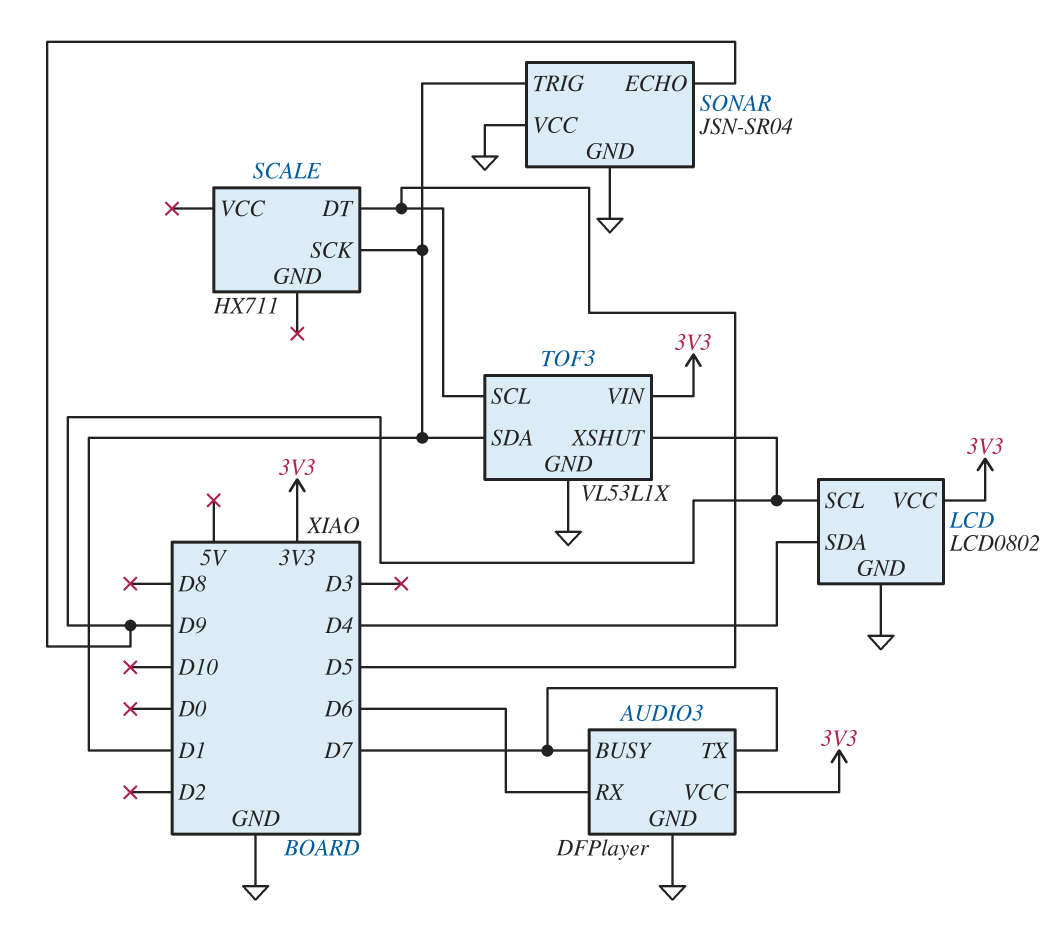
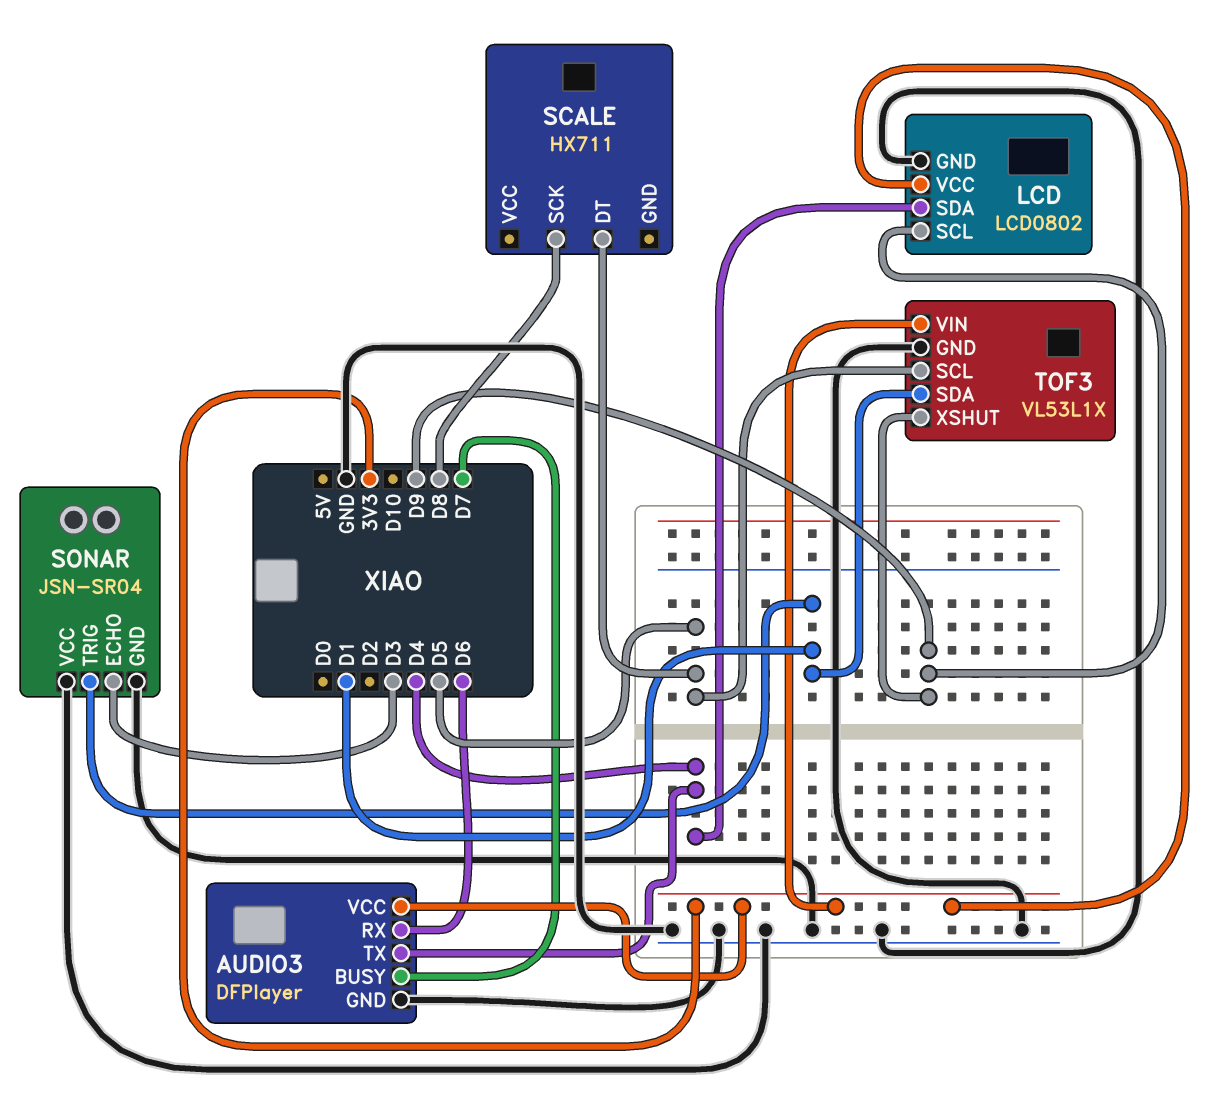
AUDIO3 pin TX: D7 -> D4
SCALE pin SCK: D1 -> D8
SONAR pin ECHO: D9 -> D3

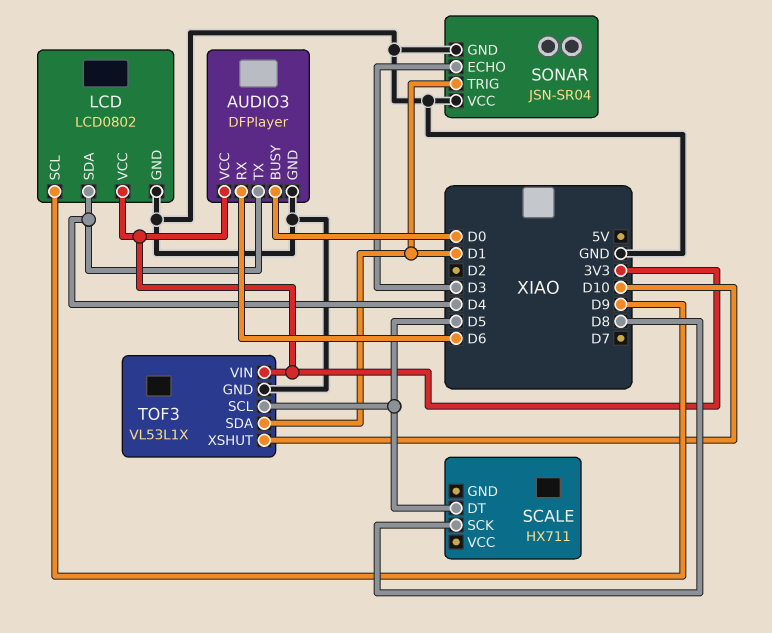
AUDIO3 pin BUSY: D7 -> D0
TOF3 pin XSHUT: D9 -> D10

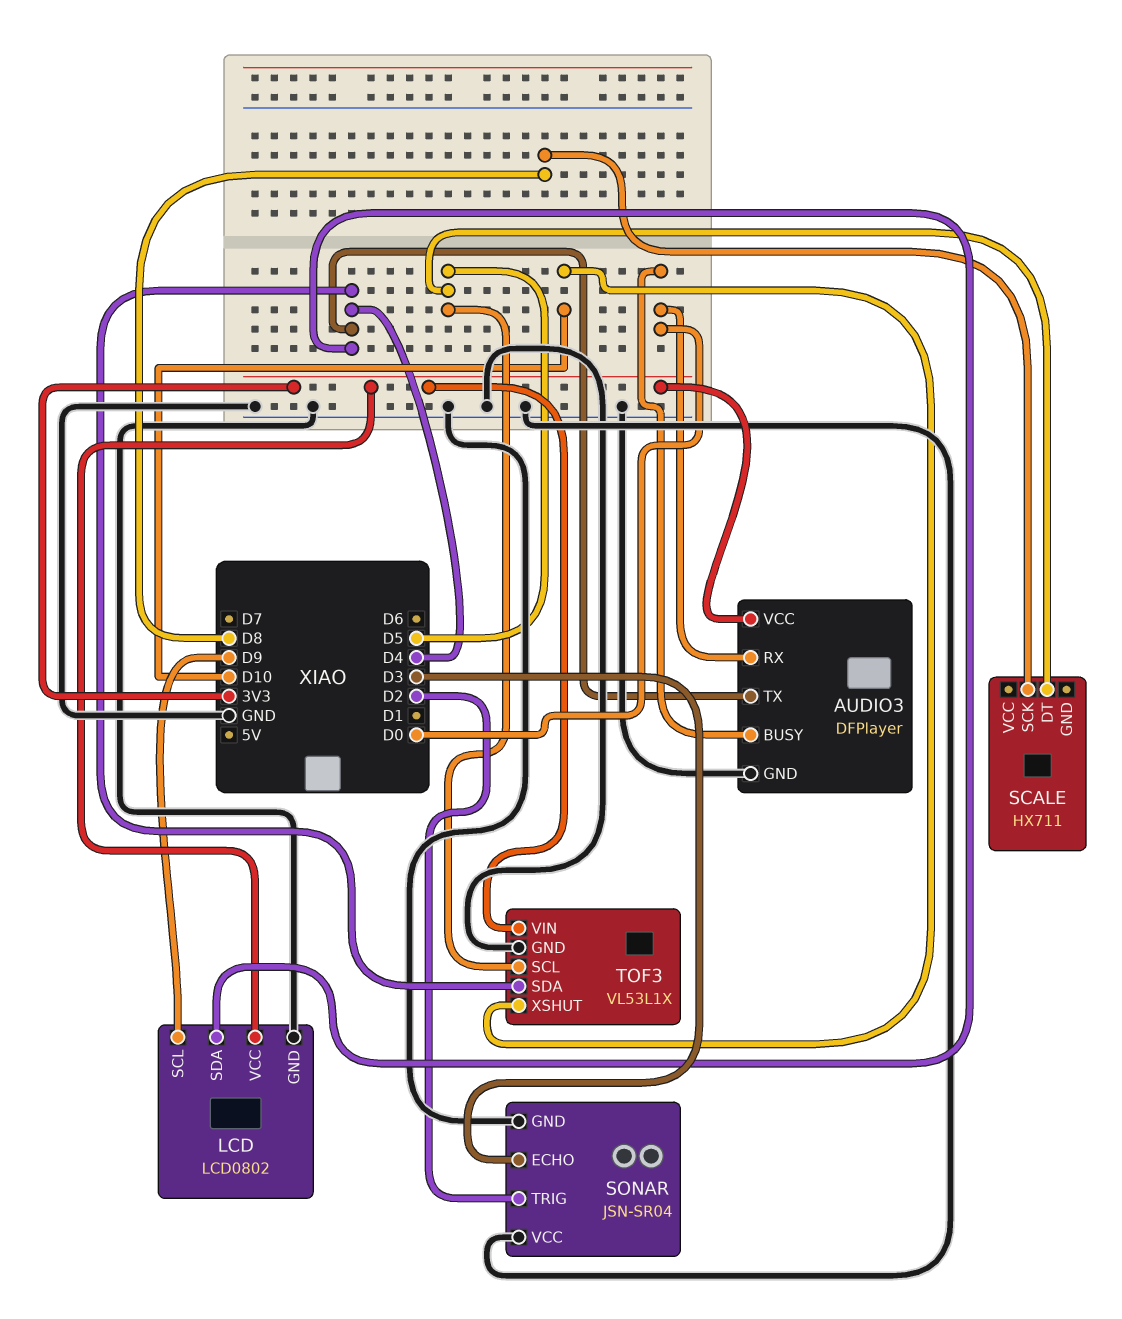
AUDIO3 pin RX: D6 -> D0
SONAR pin TRIG: D1 -> D2
TOF3 pin SDA: D1 -> D4

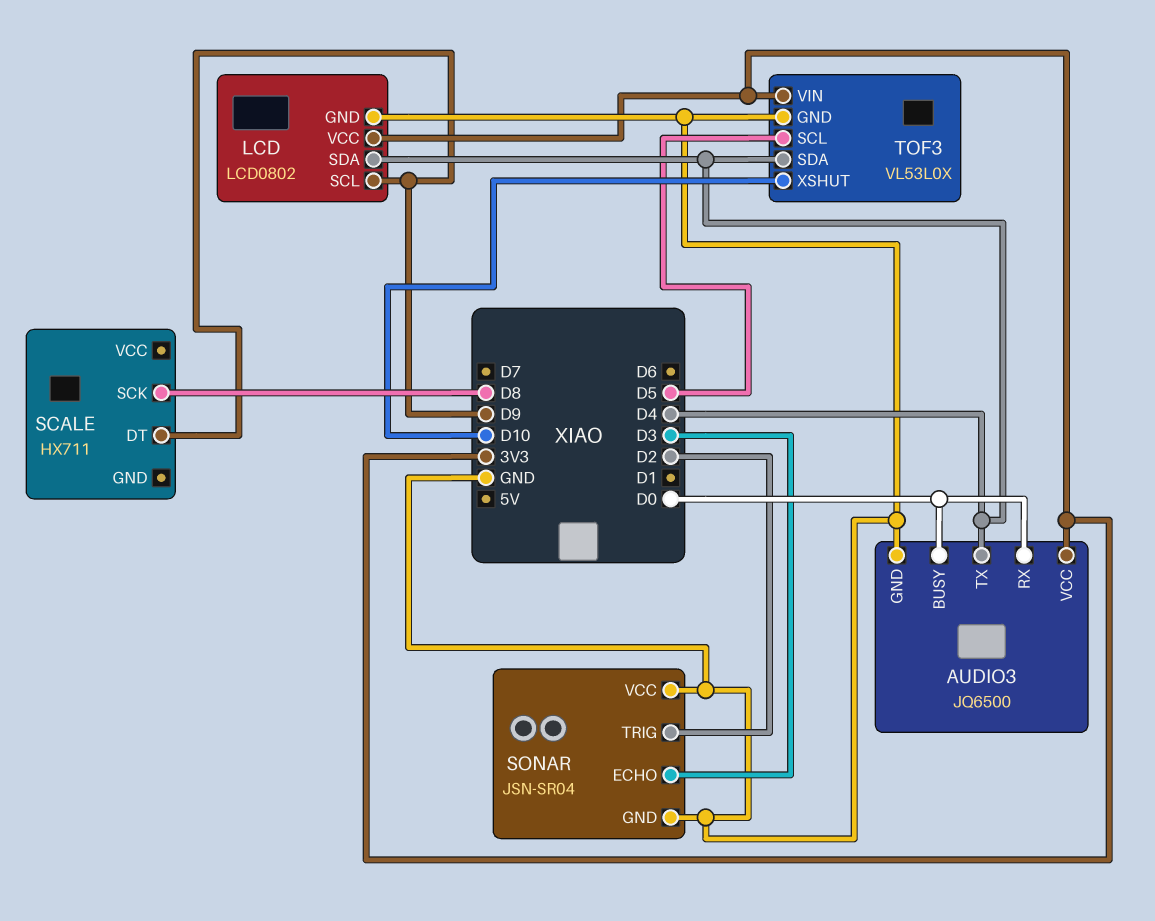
AUDIO3: DFPlayer -> JQ6500
SCALE pin DT: D5 -> D9
TOF3: VL53L1X -> VL53L0X

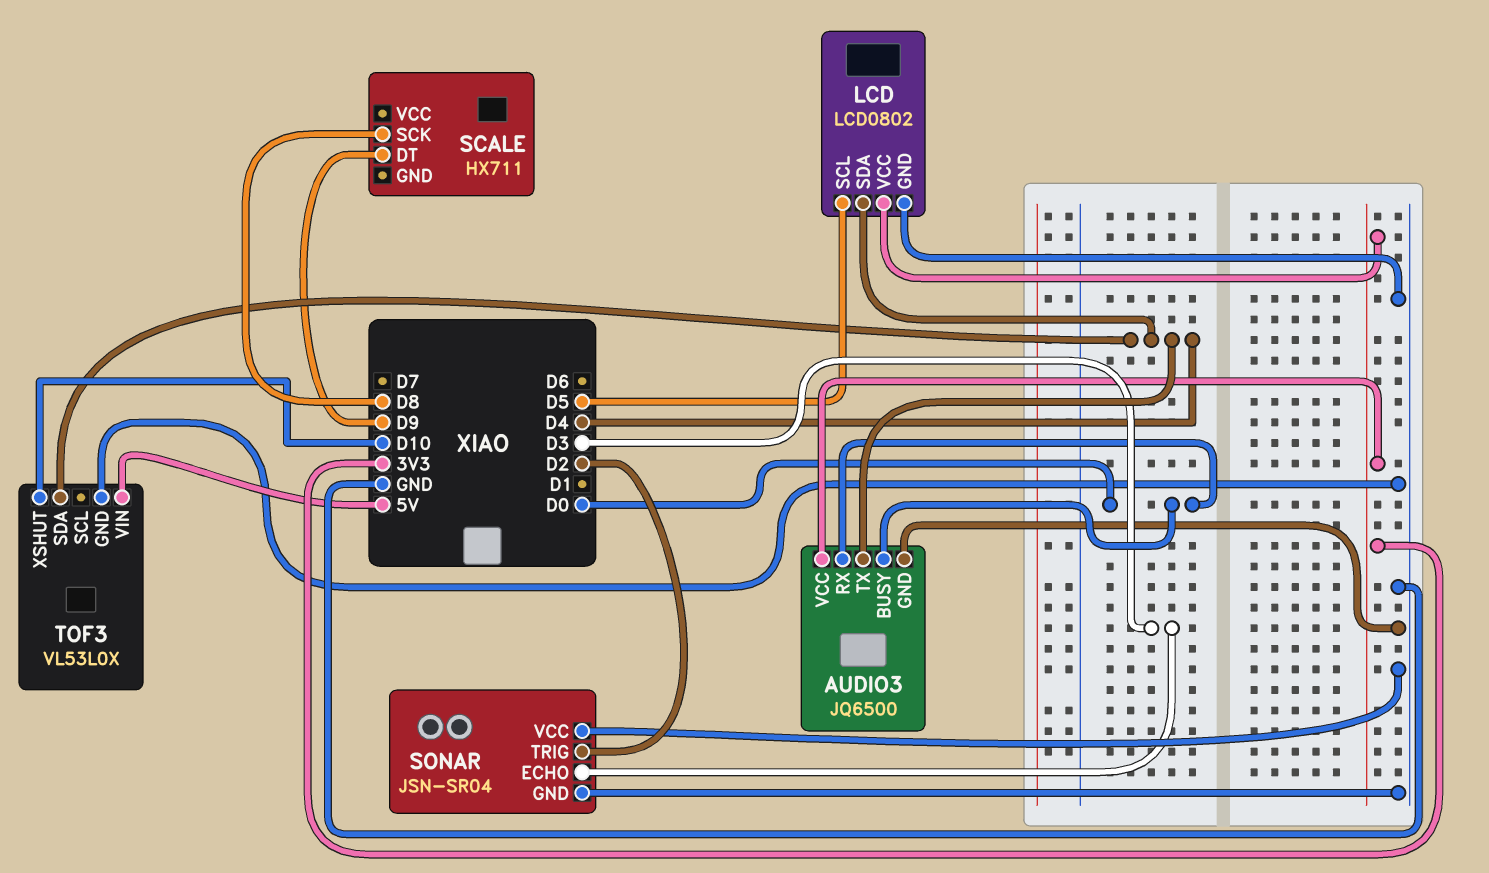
LCD pin SCL: D9 -> D5
TOF3 pin SCL: D5 -> none
TOF3 pin VIN: 3V3 -> 5V

